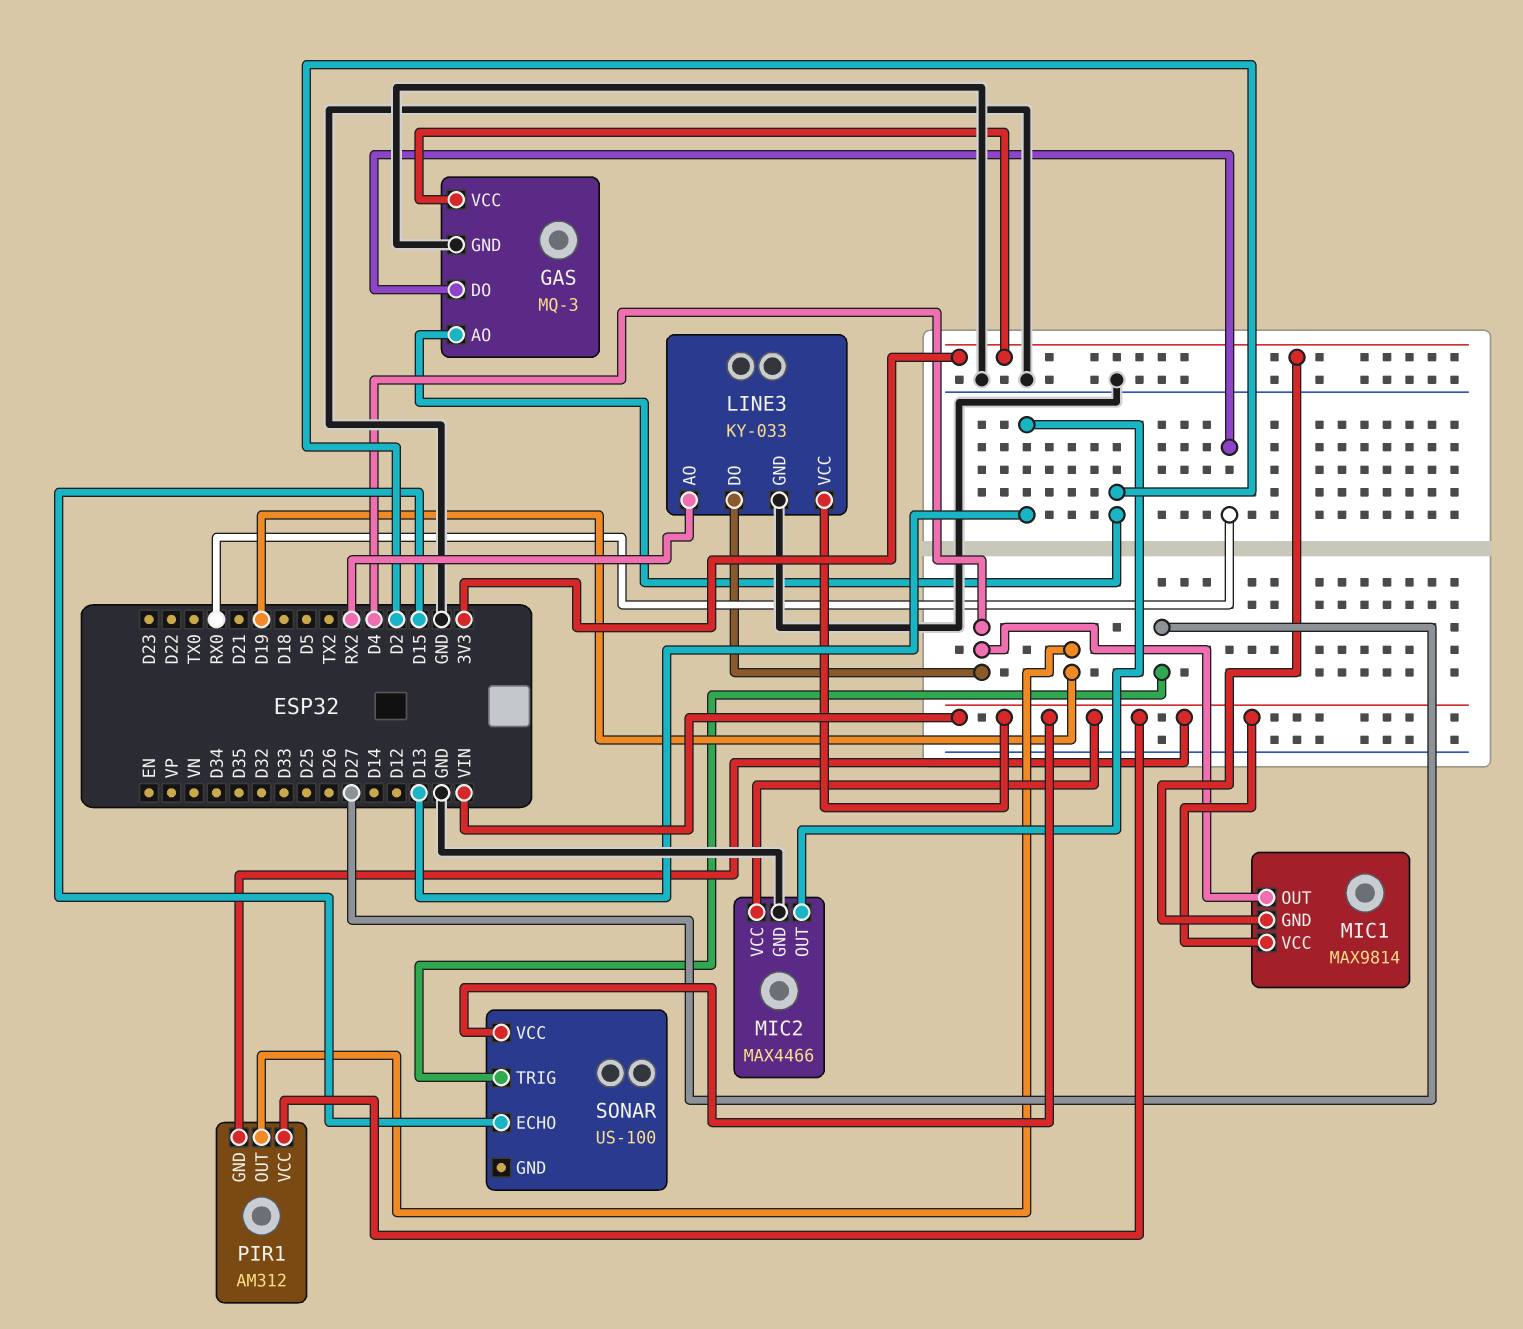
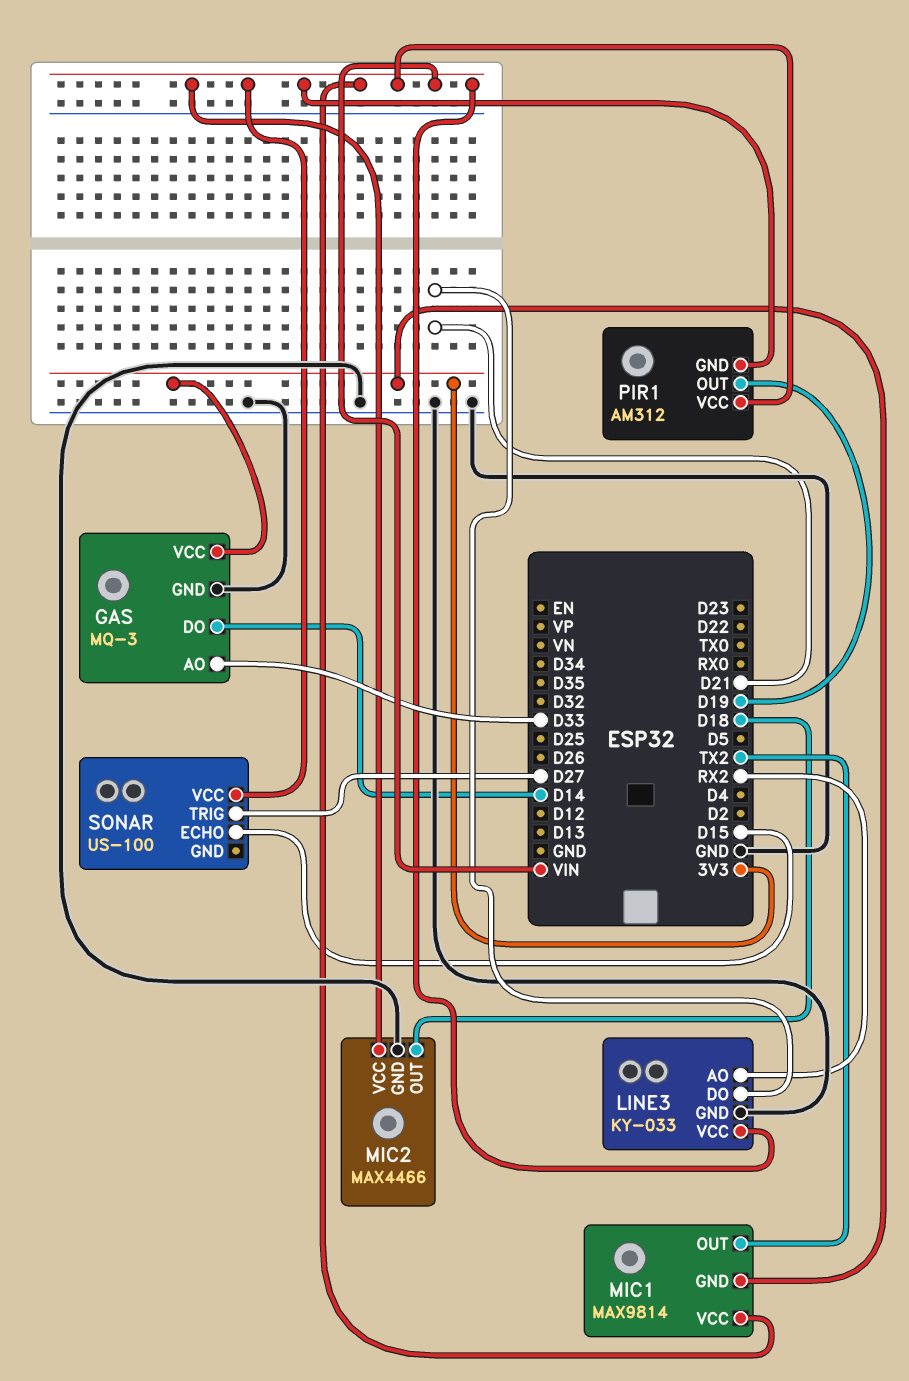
GAS pin AO: D2 -> D33
GAS pin DO: RX0 -> D14
LINE3 pin DO: D4 -> D21
MIC1 pin OUT: D4 -> TX2
MIC2 pin OUT: D13 -> D18

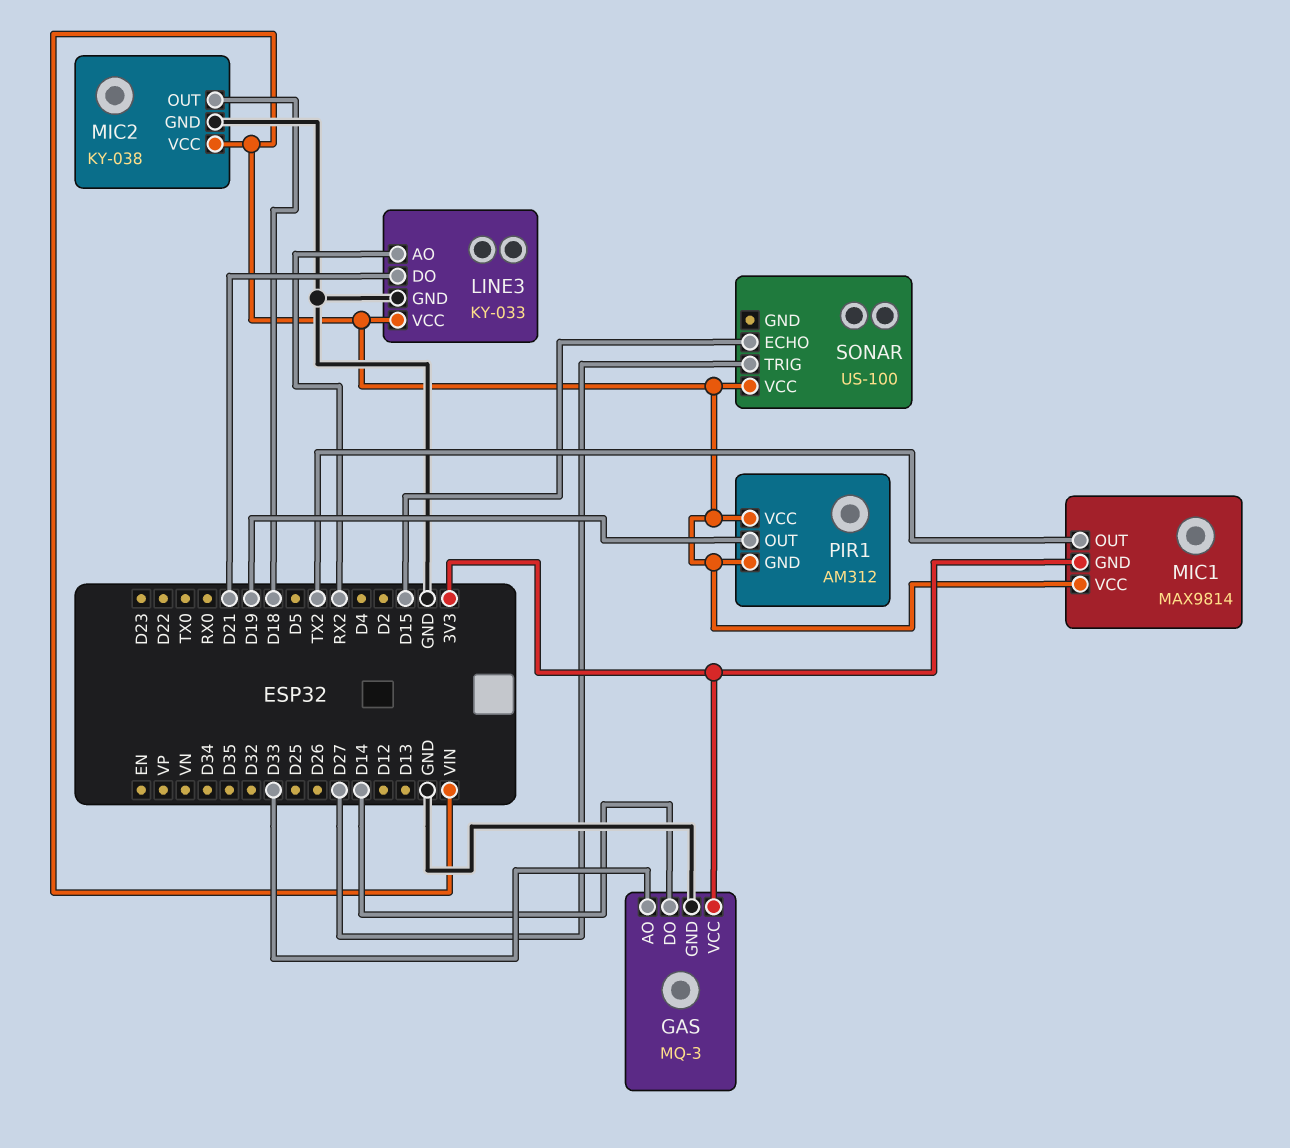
MIC2: MAX4466 -> KY-038

